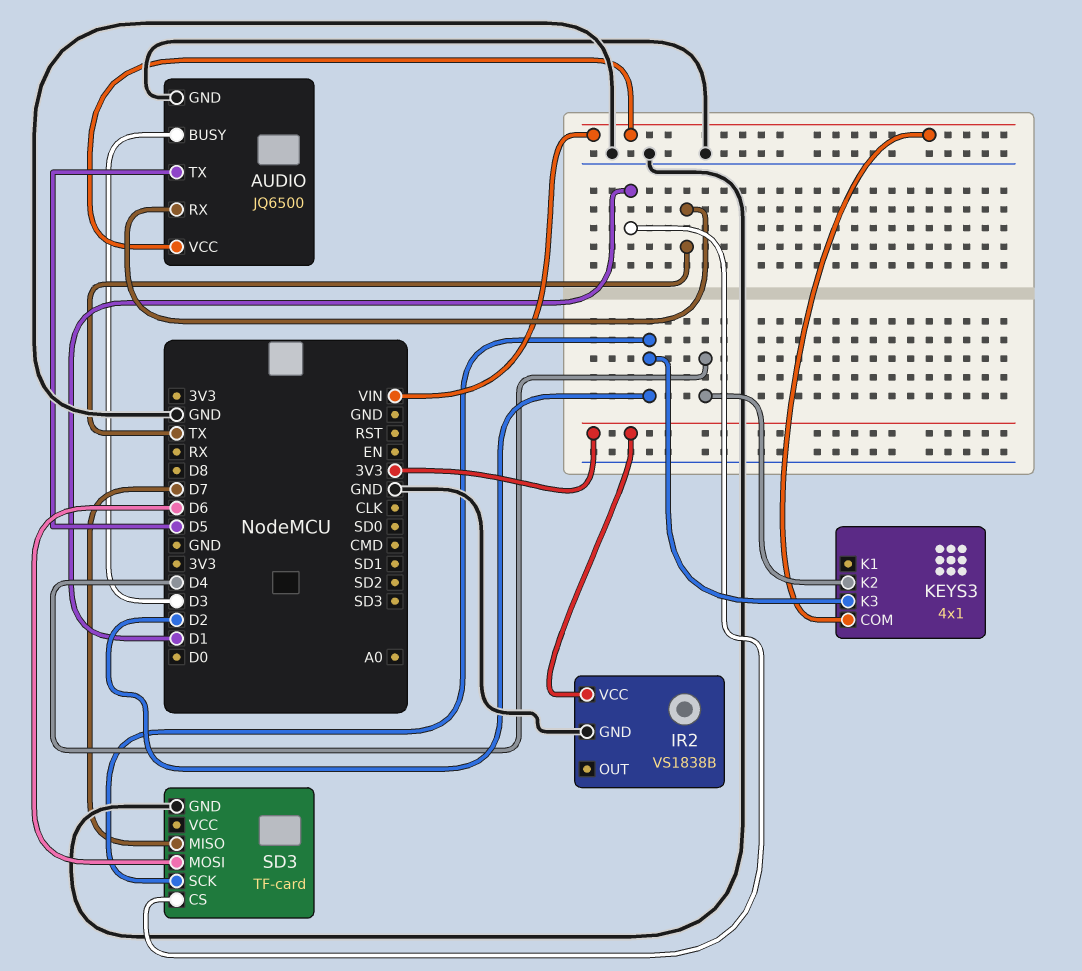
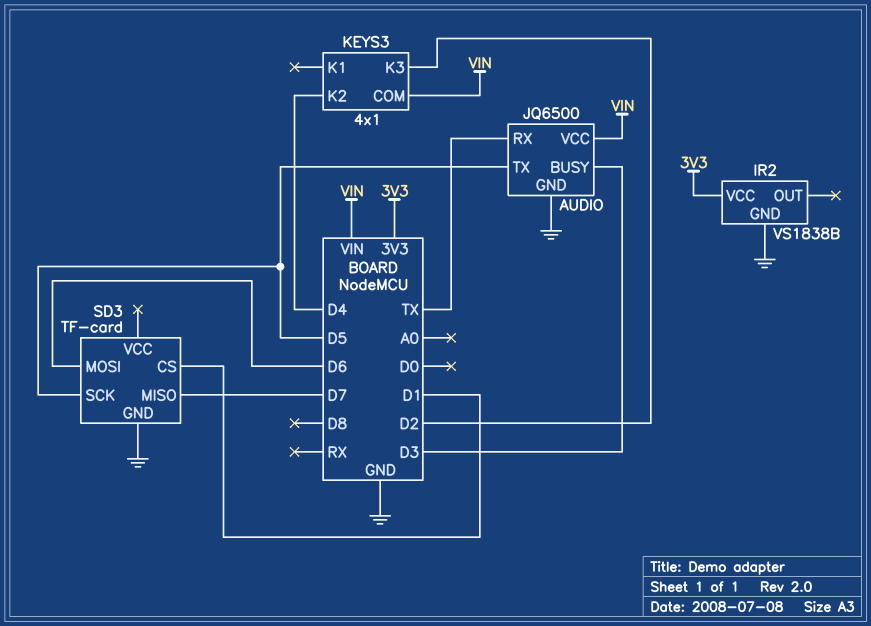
SD3 pin SCK: D2 -> D5

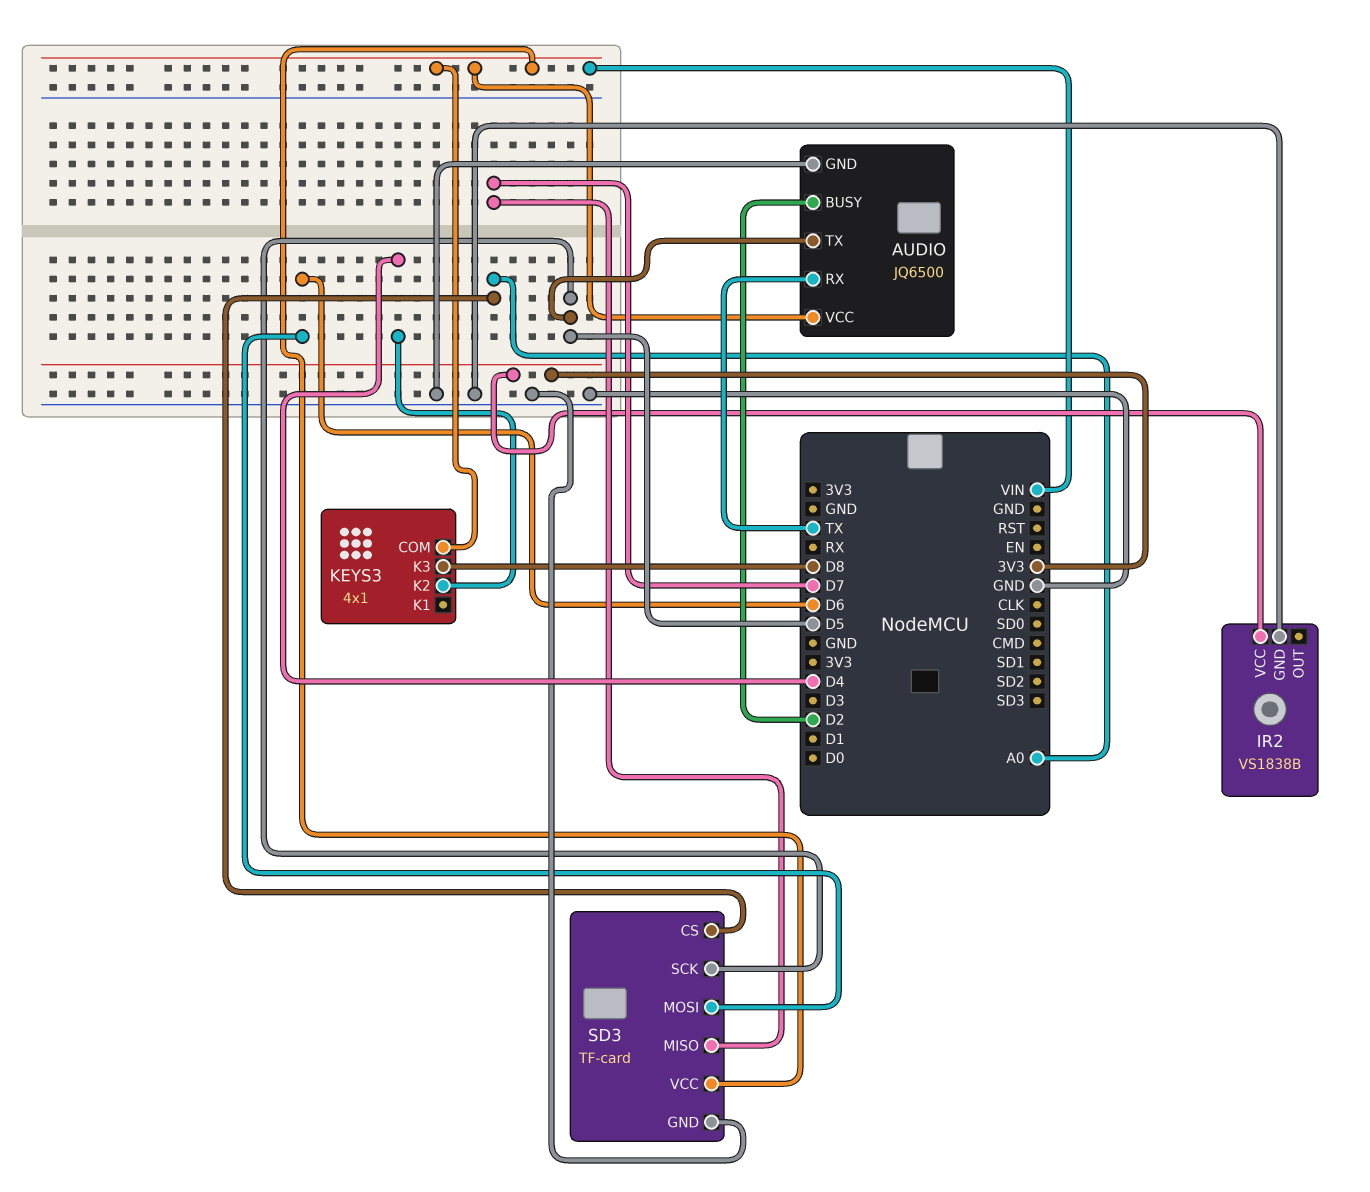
AUDIO pin BUSY: D3 -> D2
KEYS3 pin K3: D2 -> D8
SD3 pin CS: D1 -> A0
SD3 pin VCC: none -> VIN

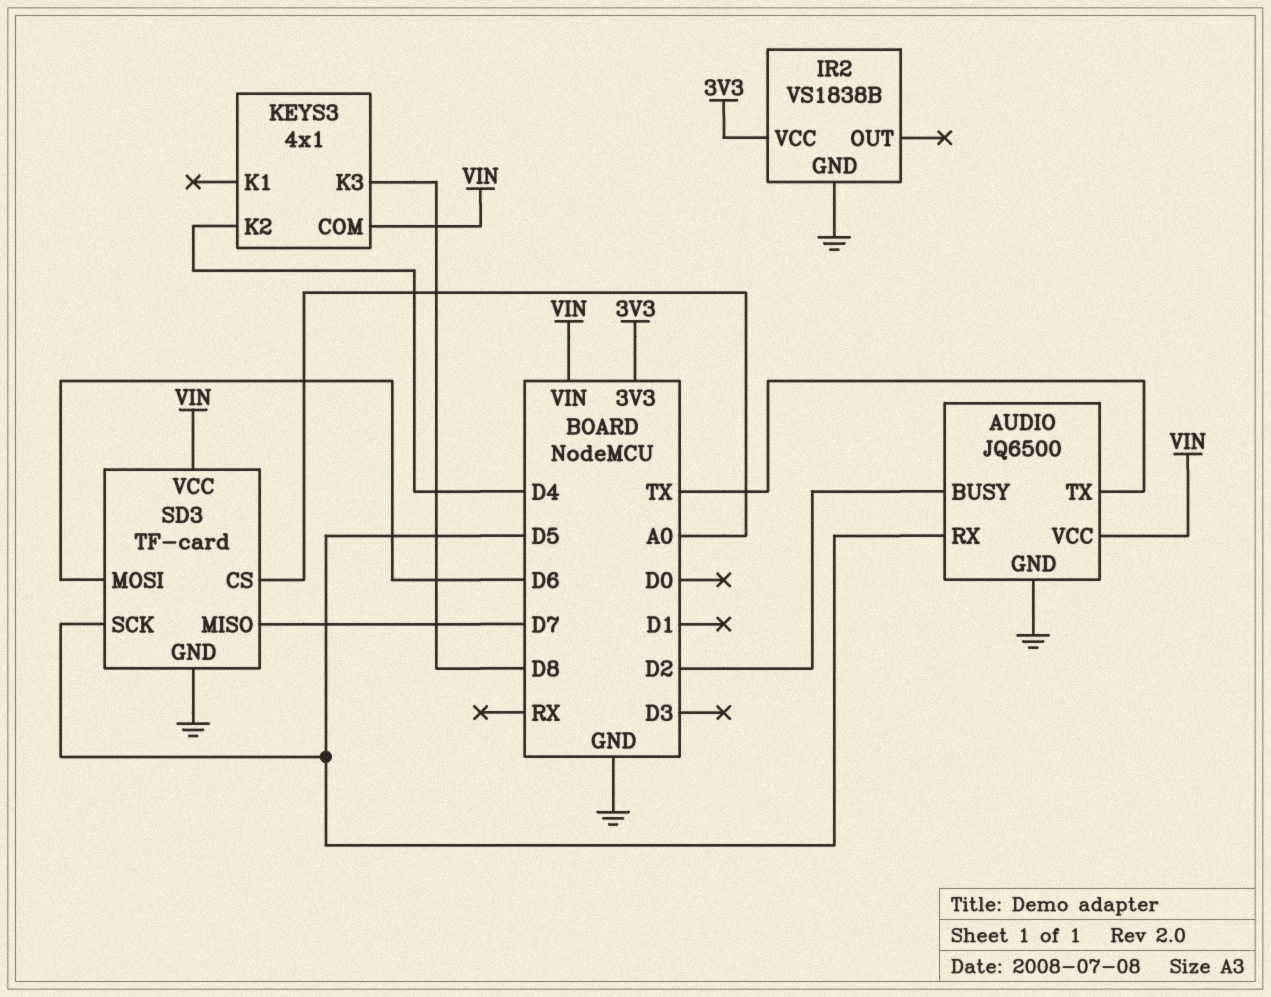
AUDIO pin RX: TX -> D5
AUDIO pin TX: D5 -> TX

